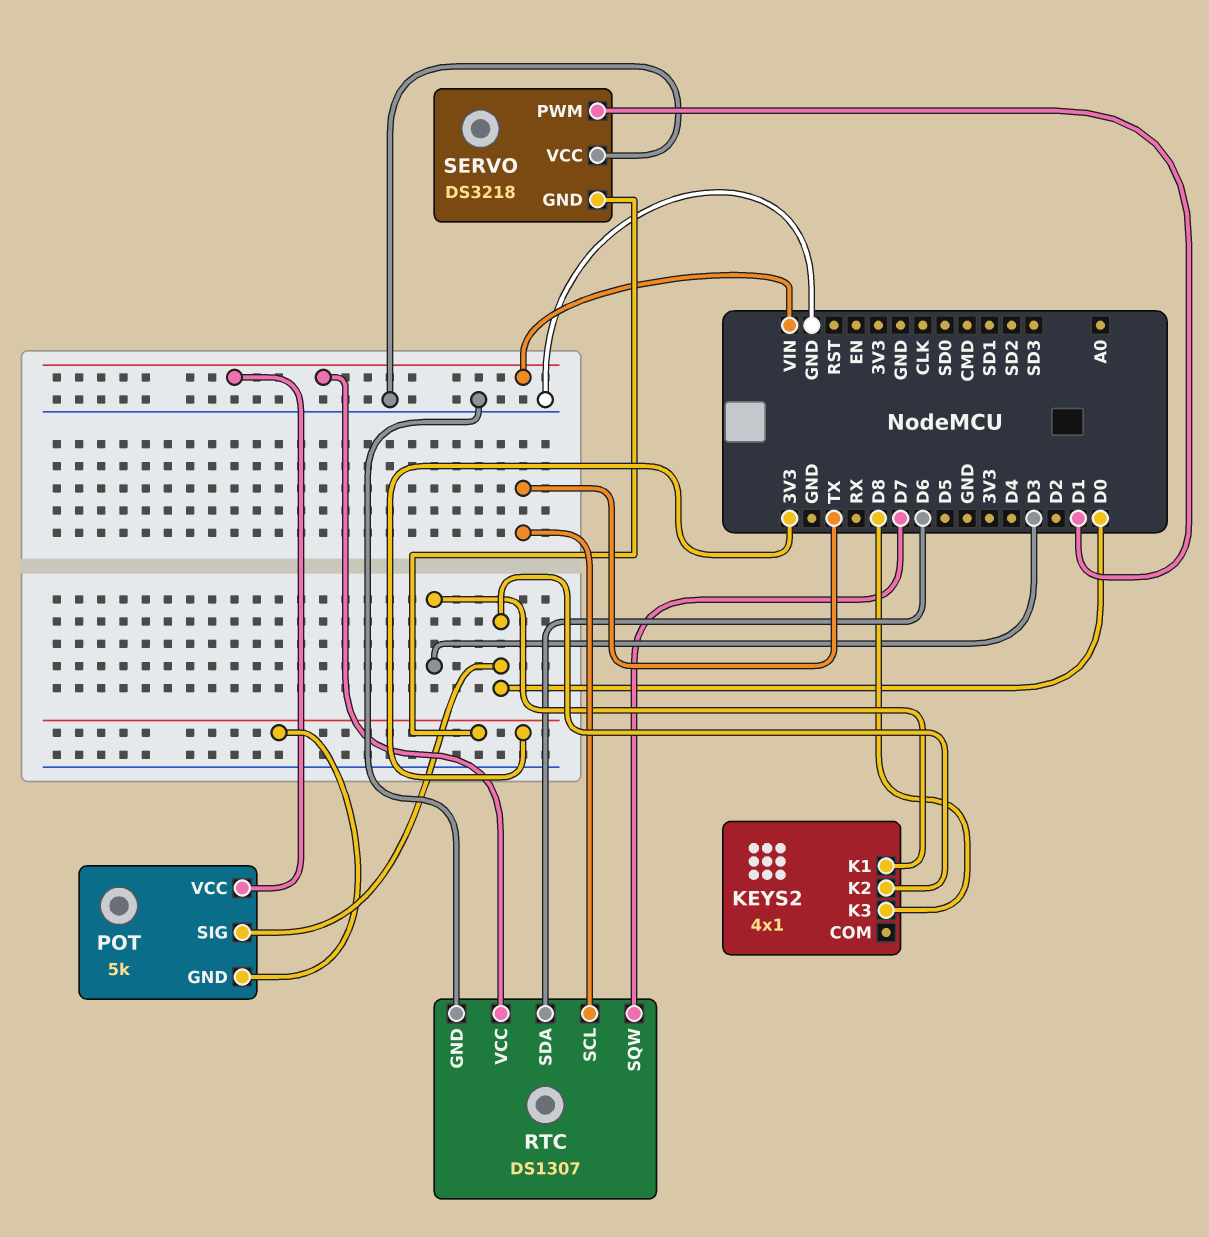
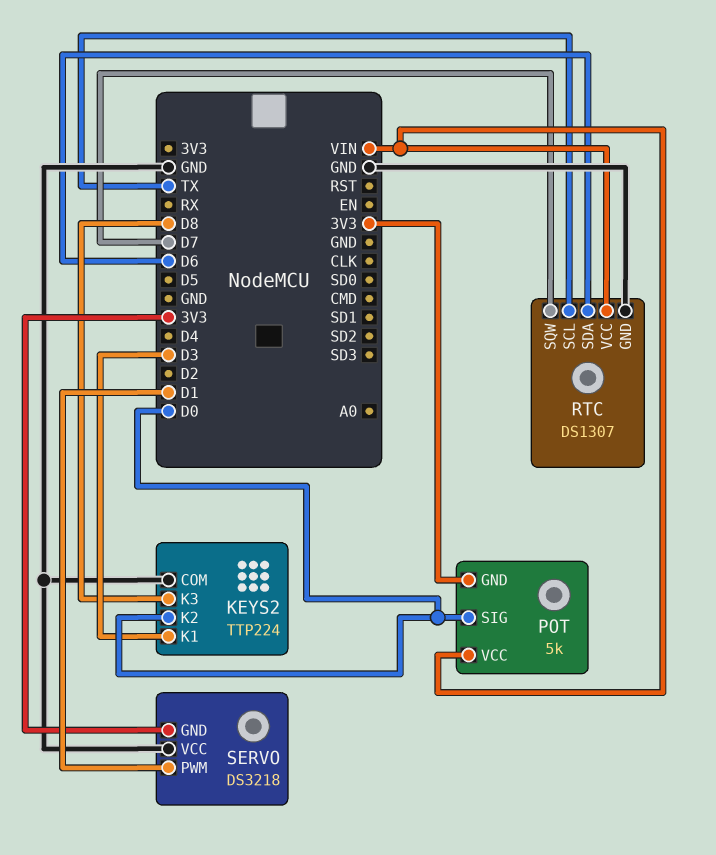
KEYS2: 4x1 -> TTP224
KEYS2 pin COM: none -> GND

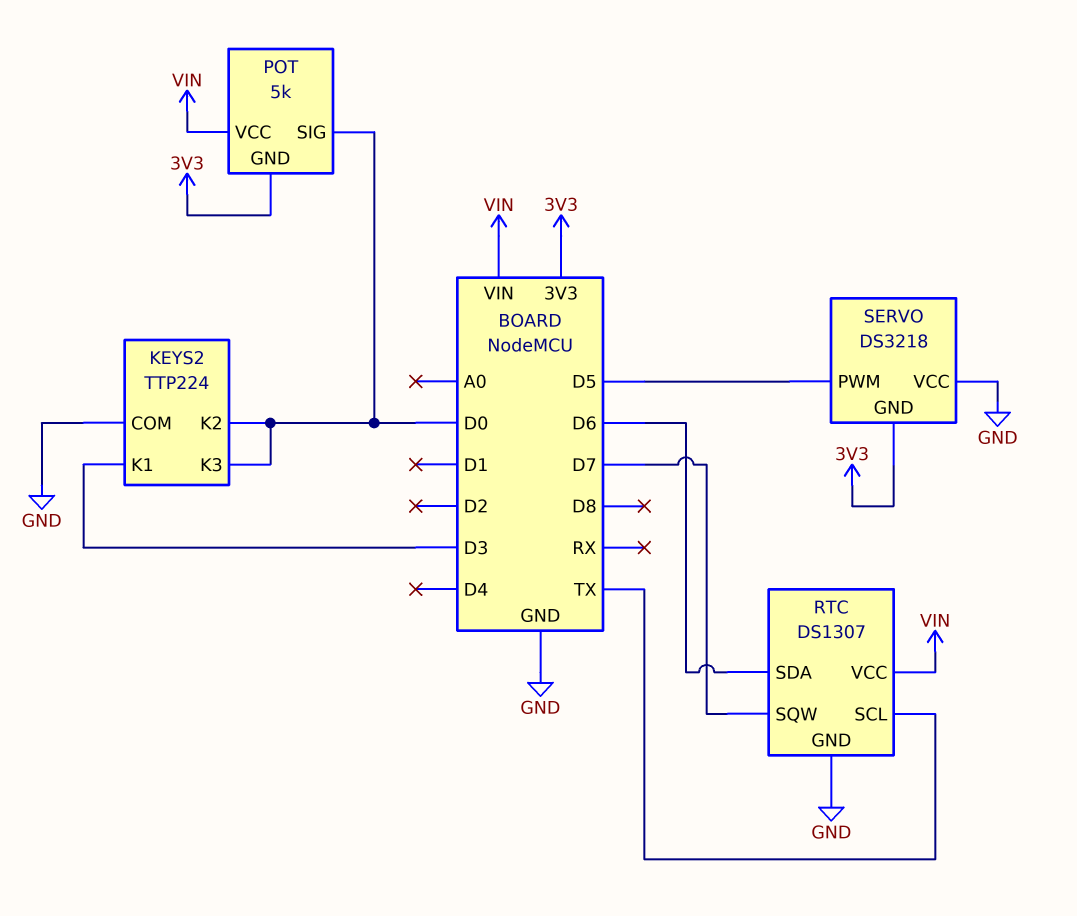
KEYS2 pin K3: D8 -> D0
SERVO pin PWM: D1 -> D5

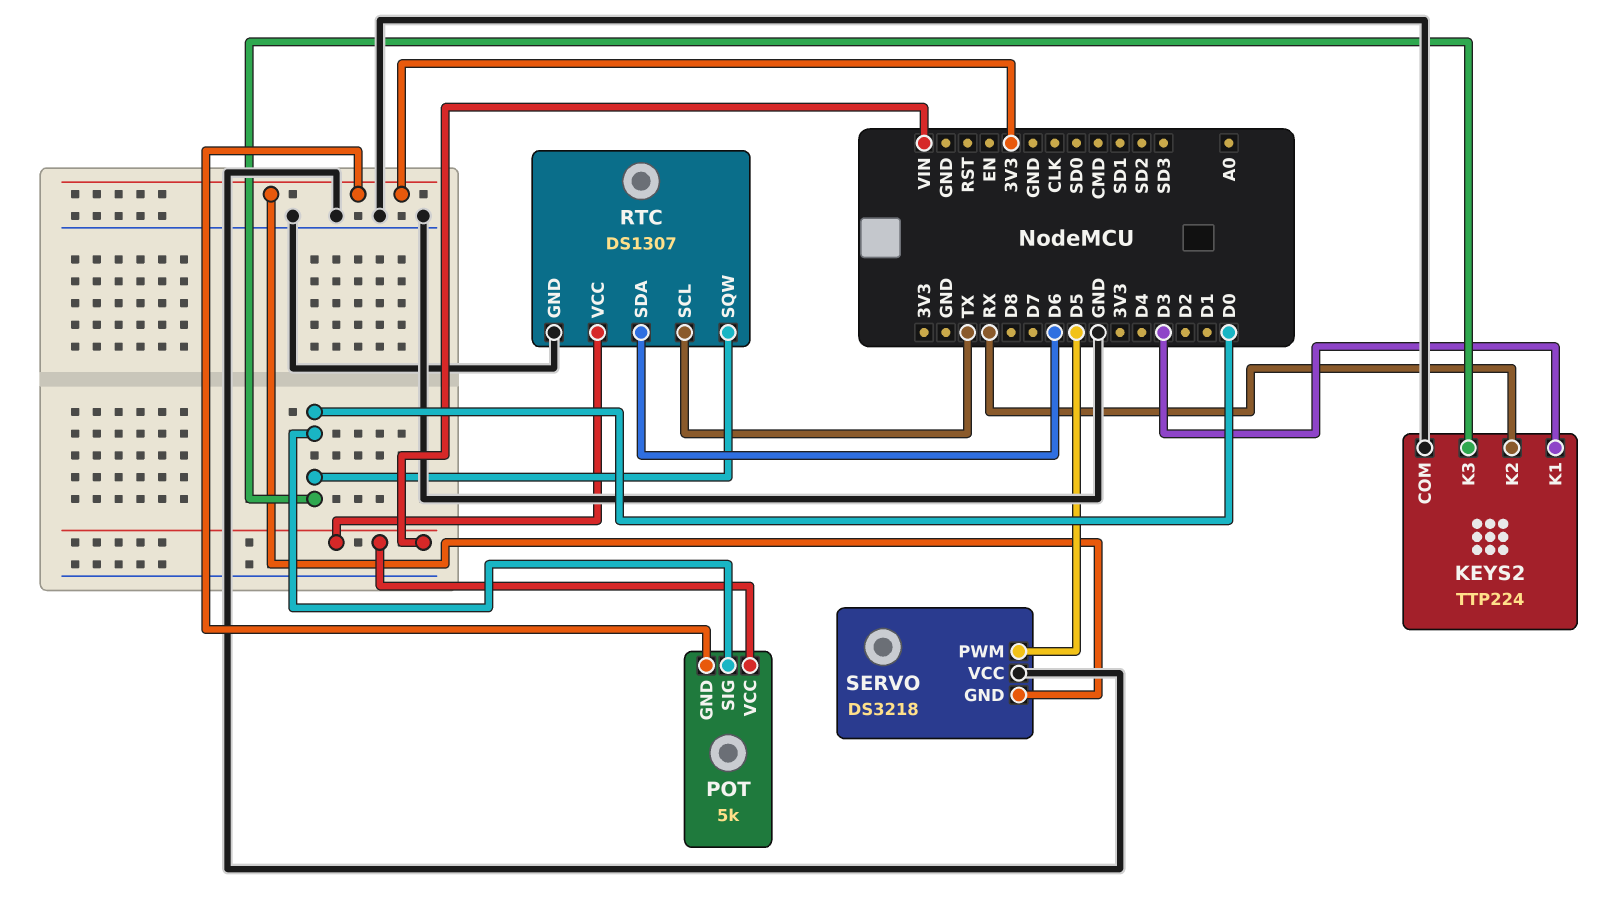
KEYS2 pin K2: D0 -> RX
RTC pin SQW: D7 -> D0

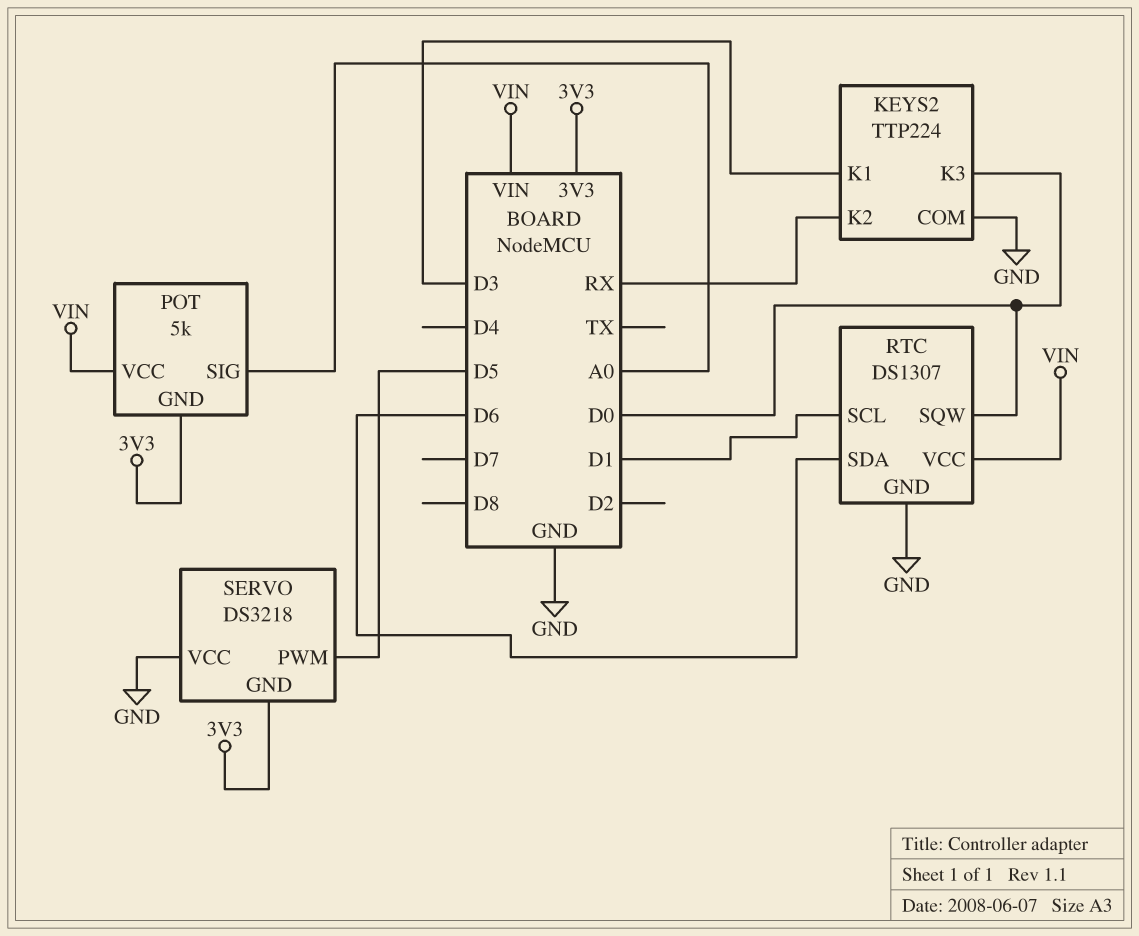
POT pin SIG: D0 -> A0
RTC pin SCL: TX -> D1

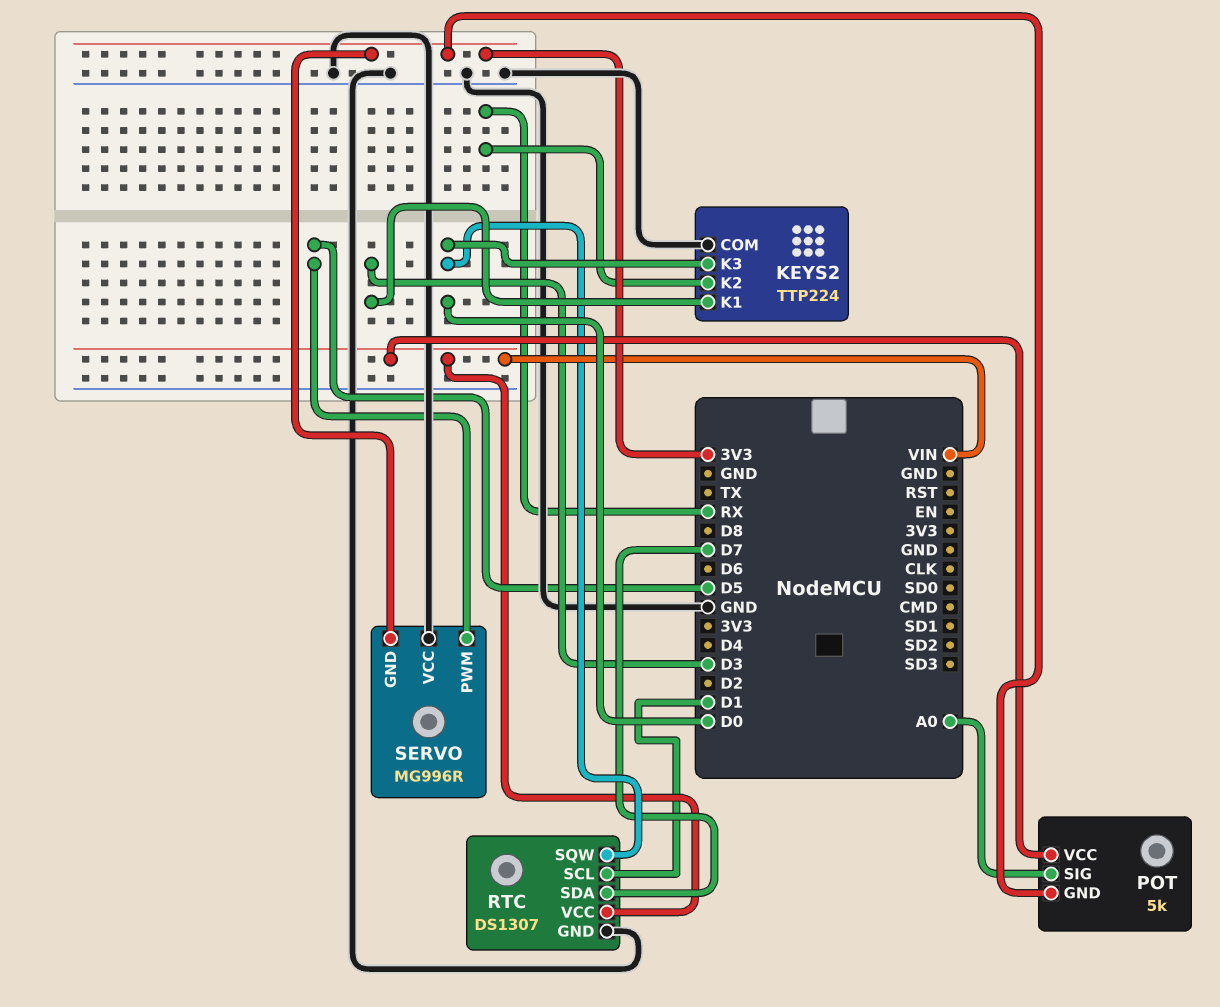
RTC pin SDA: D6 -> D7
SERVO: DS3218 -> MG996R

